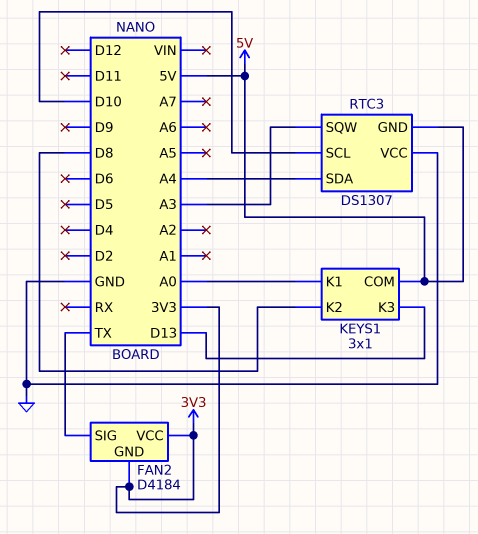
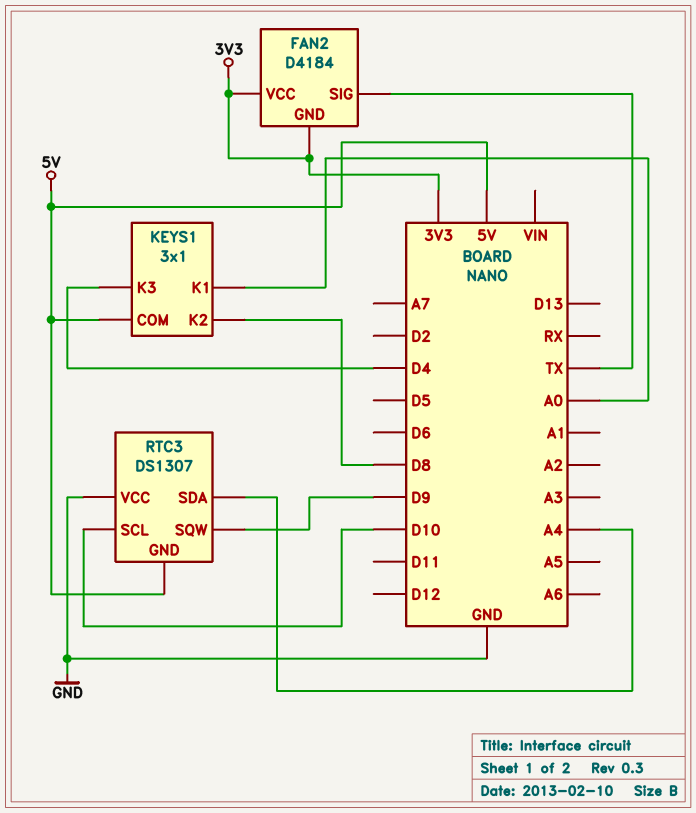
KEYS1 pin K3: D13 -> D4
RTC3 pin SQW: A3 -> D9

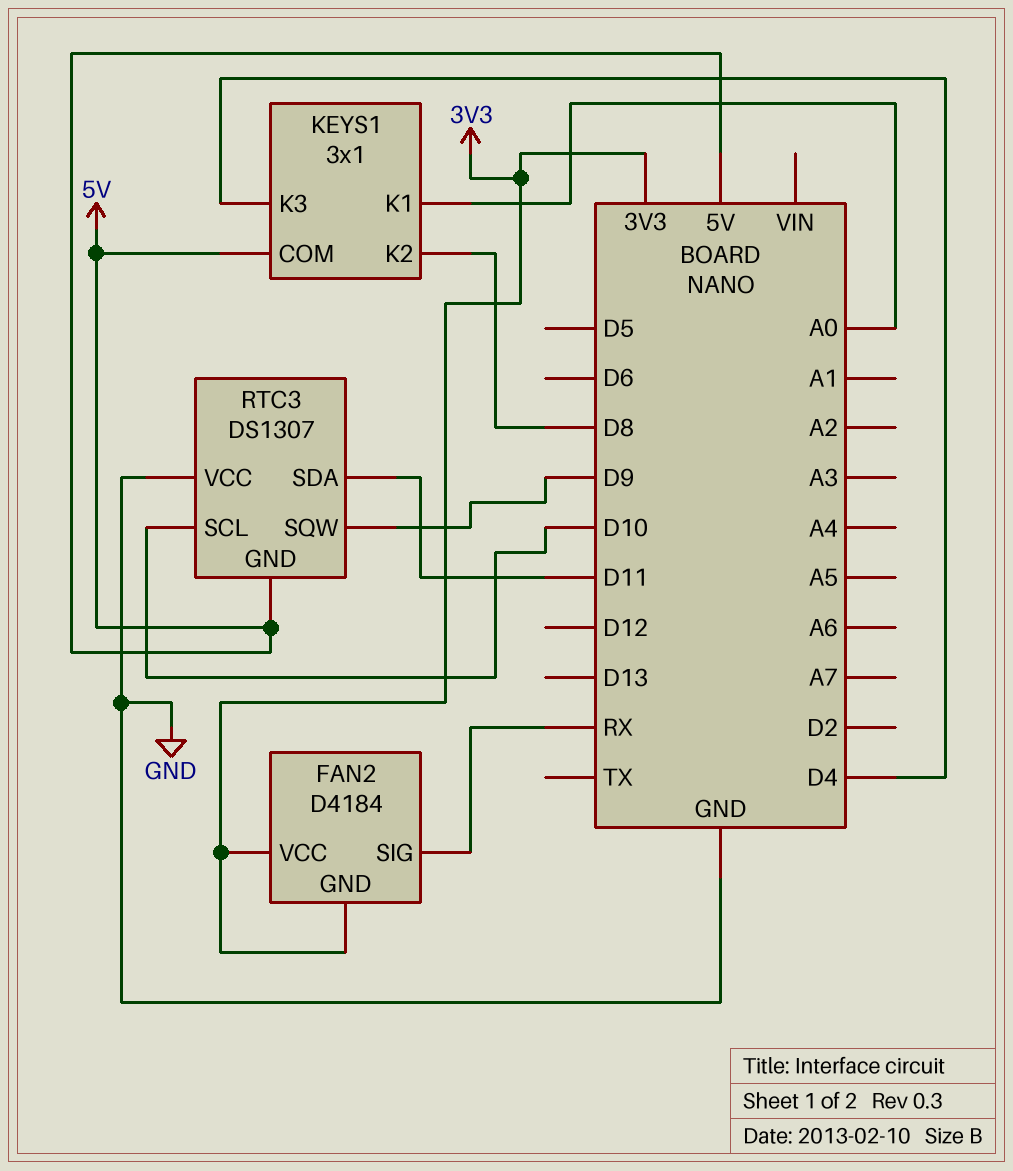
FAN2 pin SIG: TX -> RX
RTC3 pin SDA: A4 -> D11

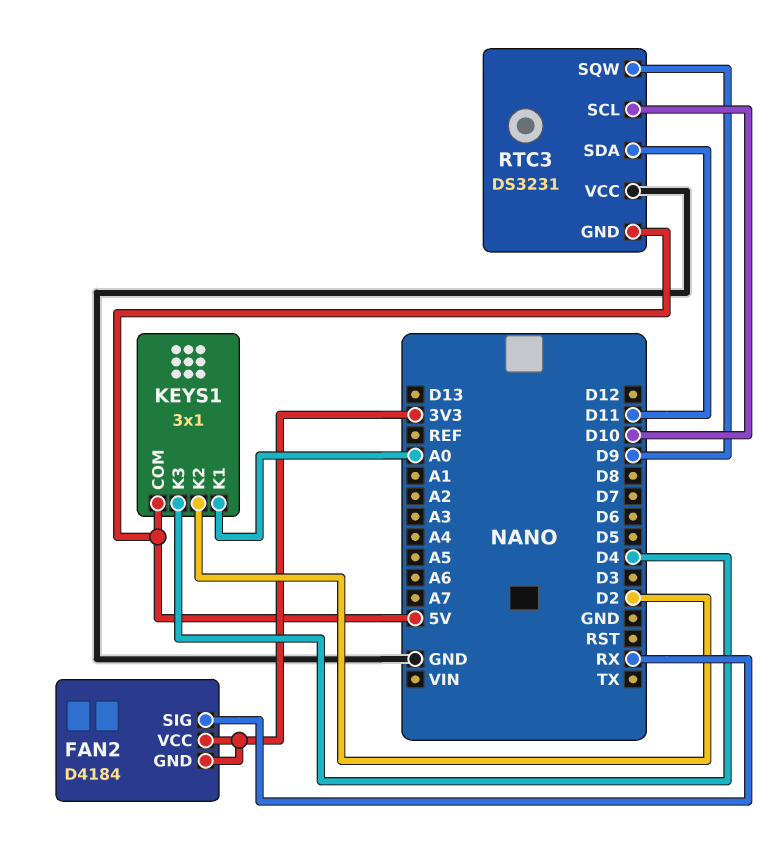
KEYS1 pin K2: D8 -> D2
RTC3: DS1307 -> DS3231

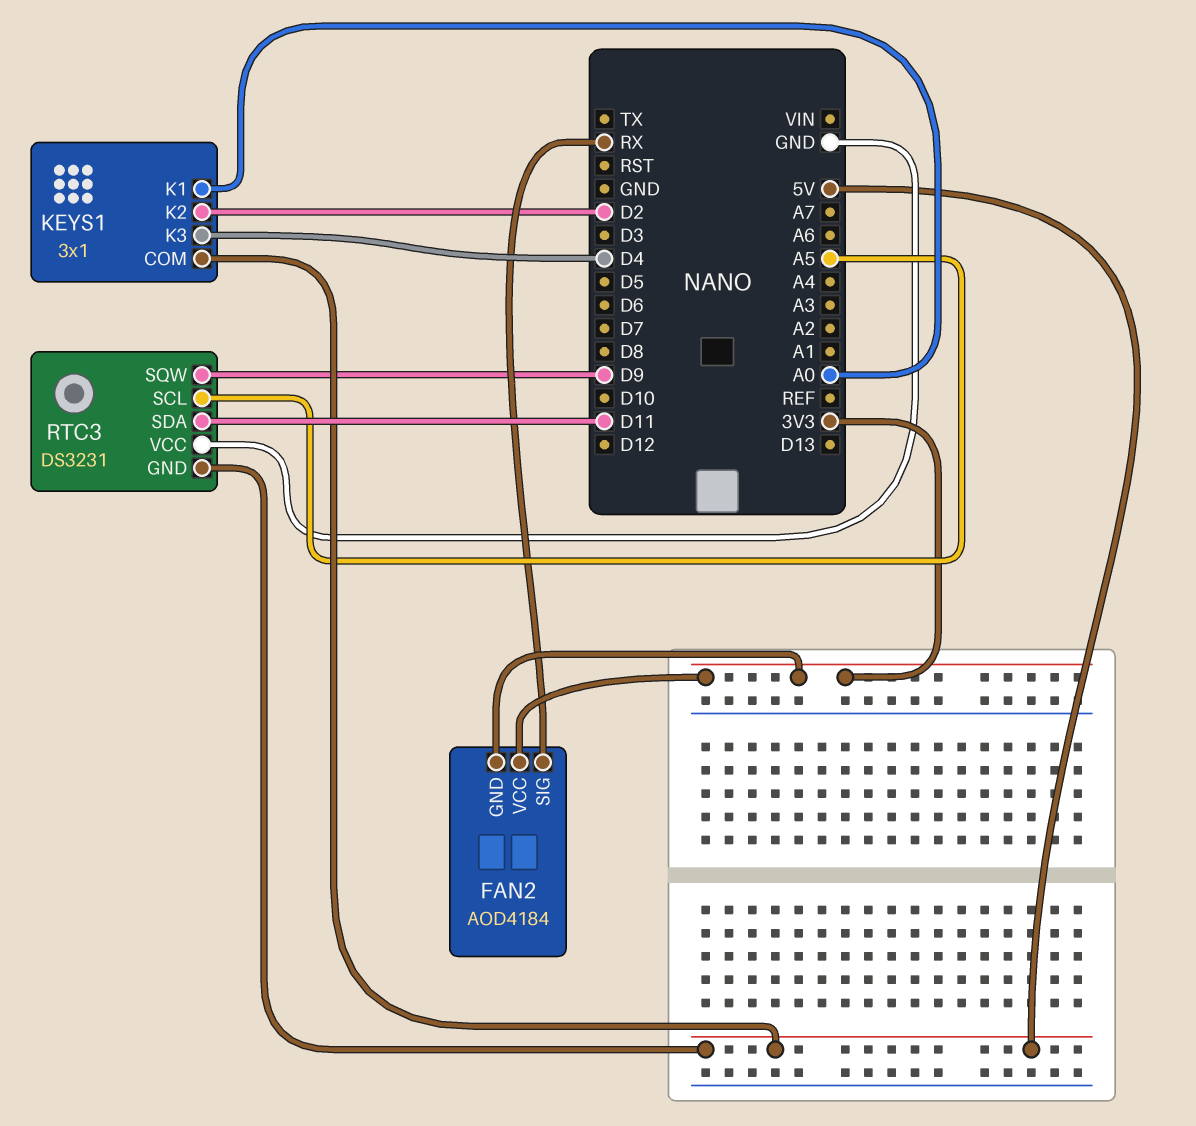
FAN2: D4184 -> AOD4184
RTC3 pin SCL: D10 -> A5

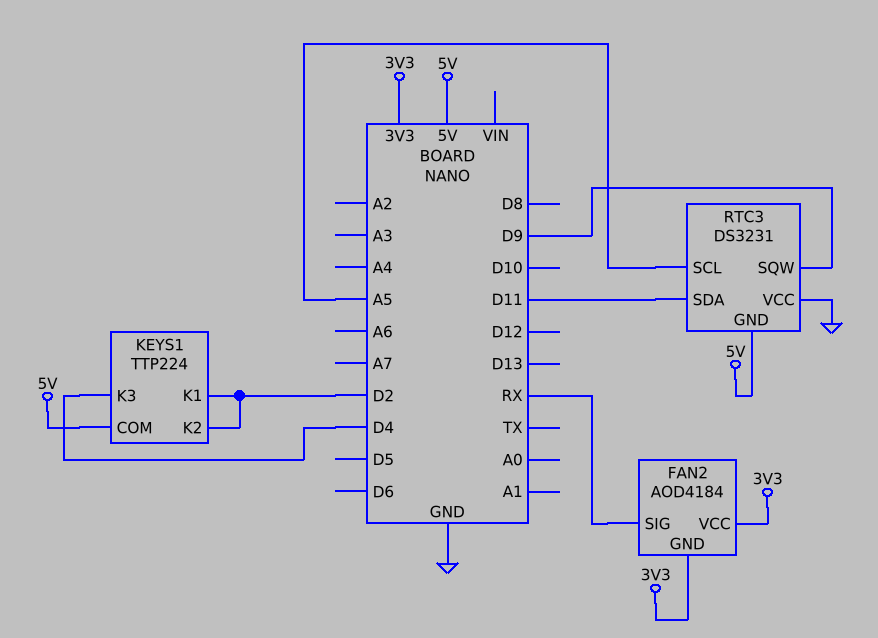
KEYS1: 3x1 -> TTP224
KEYS1 pin K1: A0 -> D2

